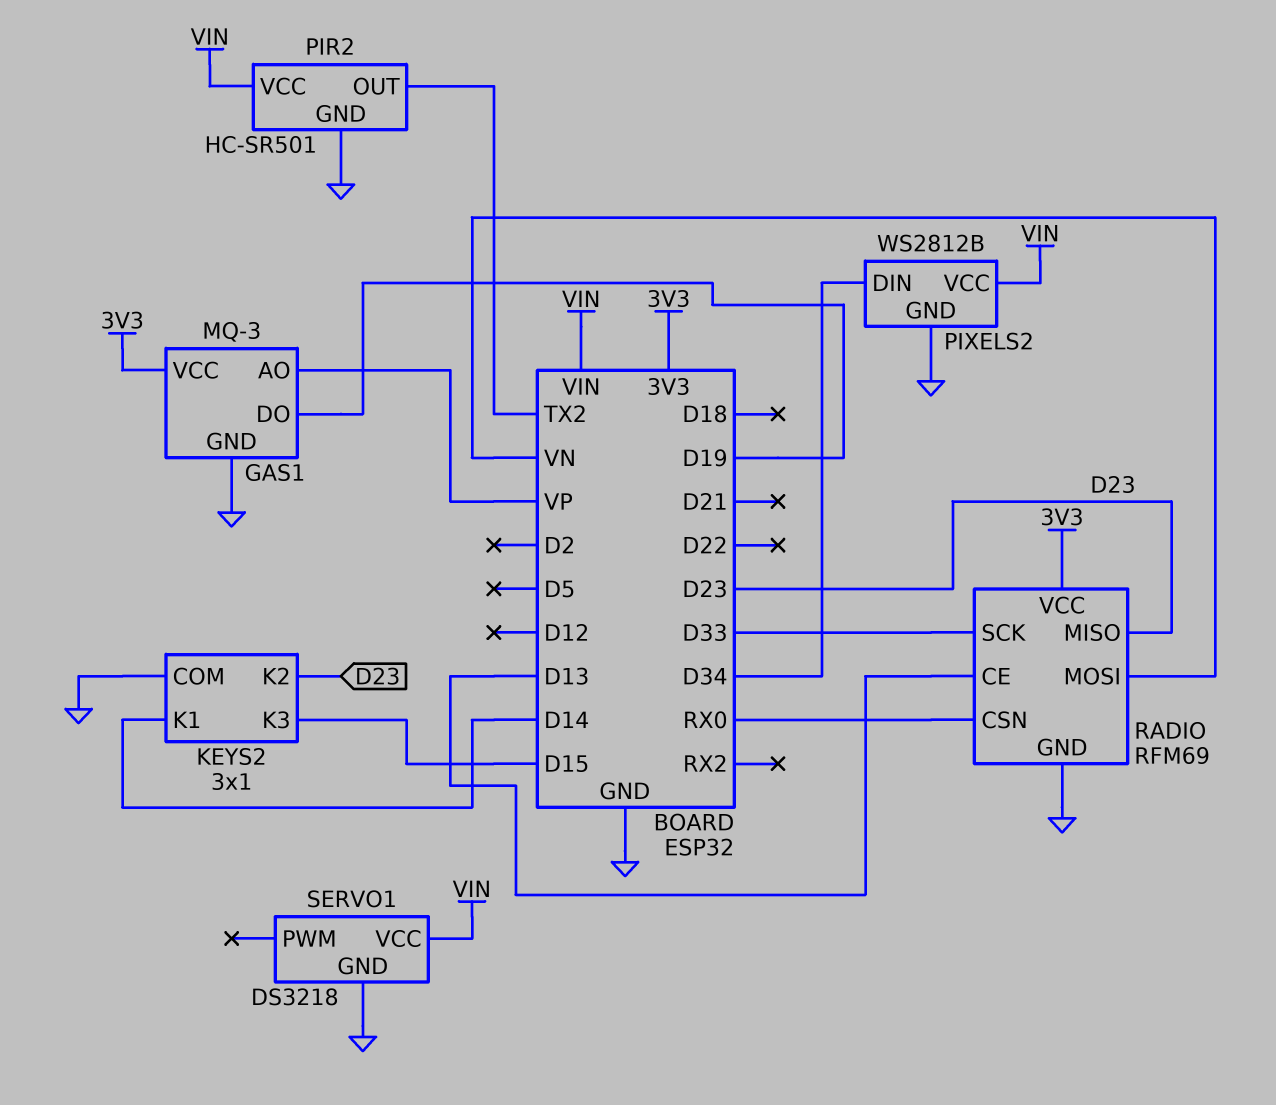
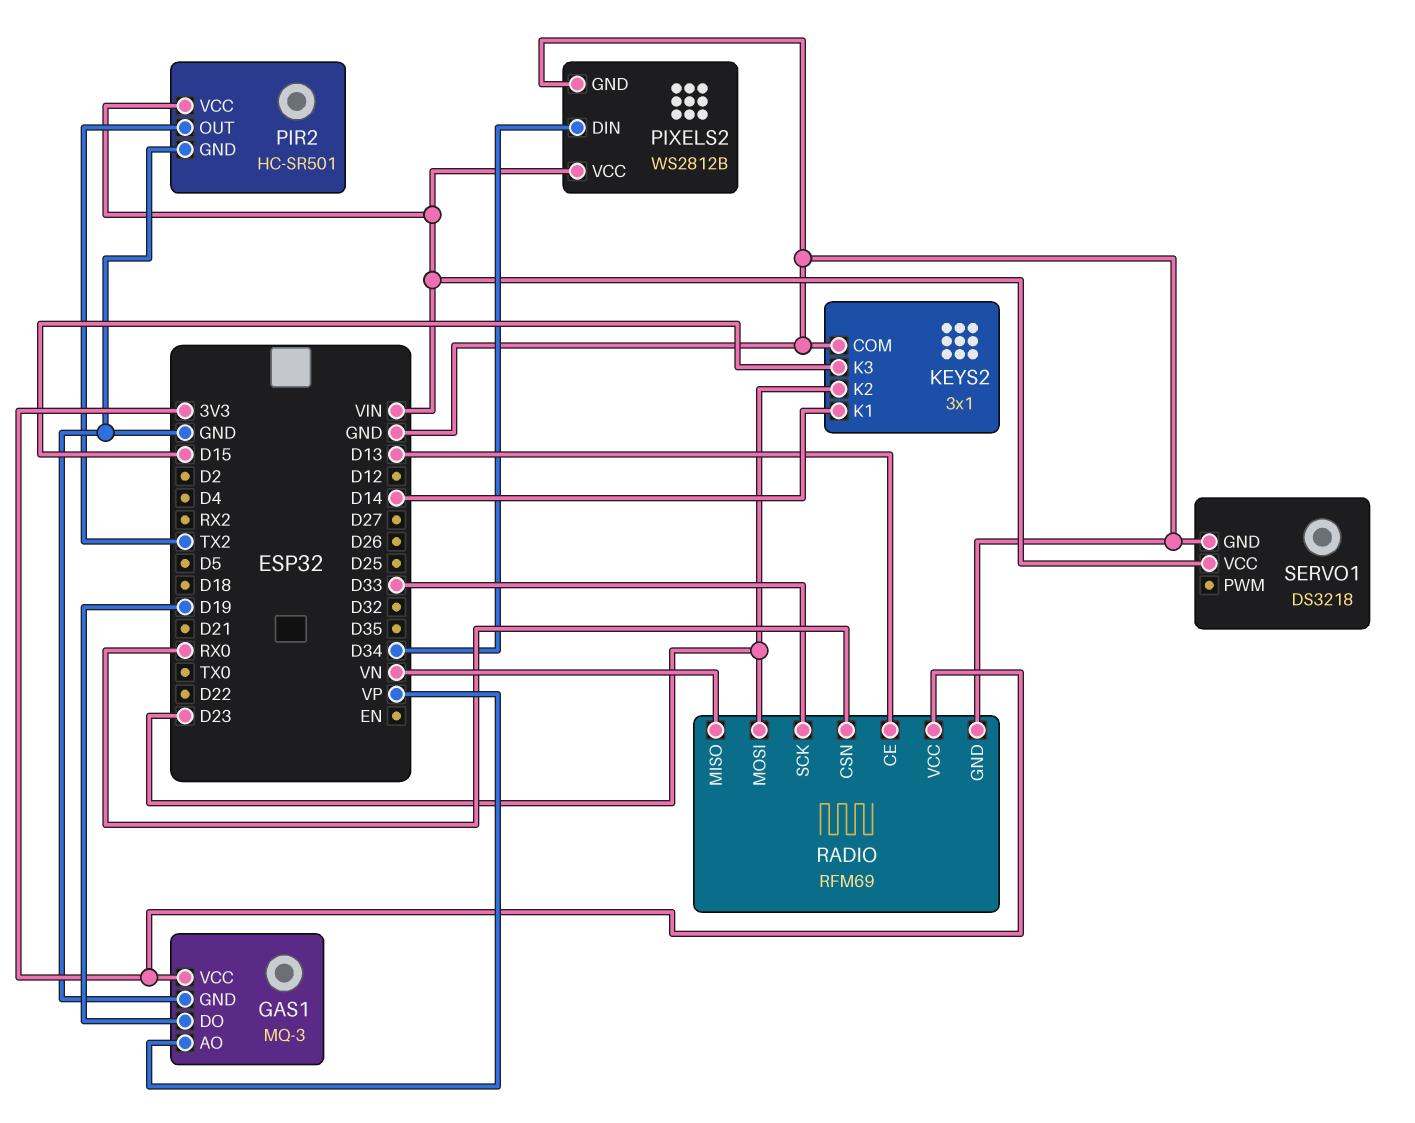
RADIO pin MISO: D23 -> VN
RADIO pin MOSI: VN -> D23

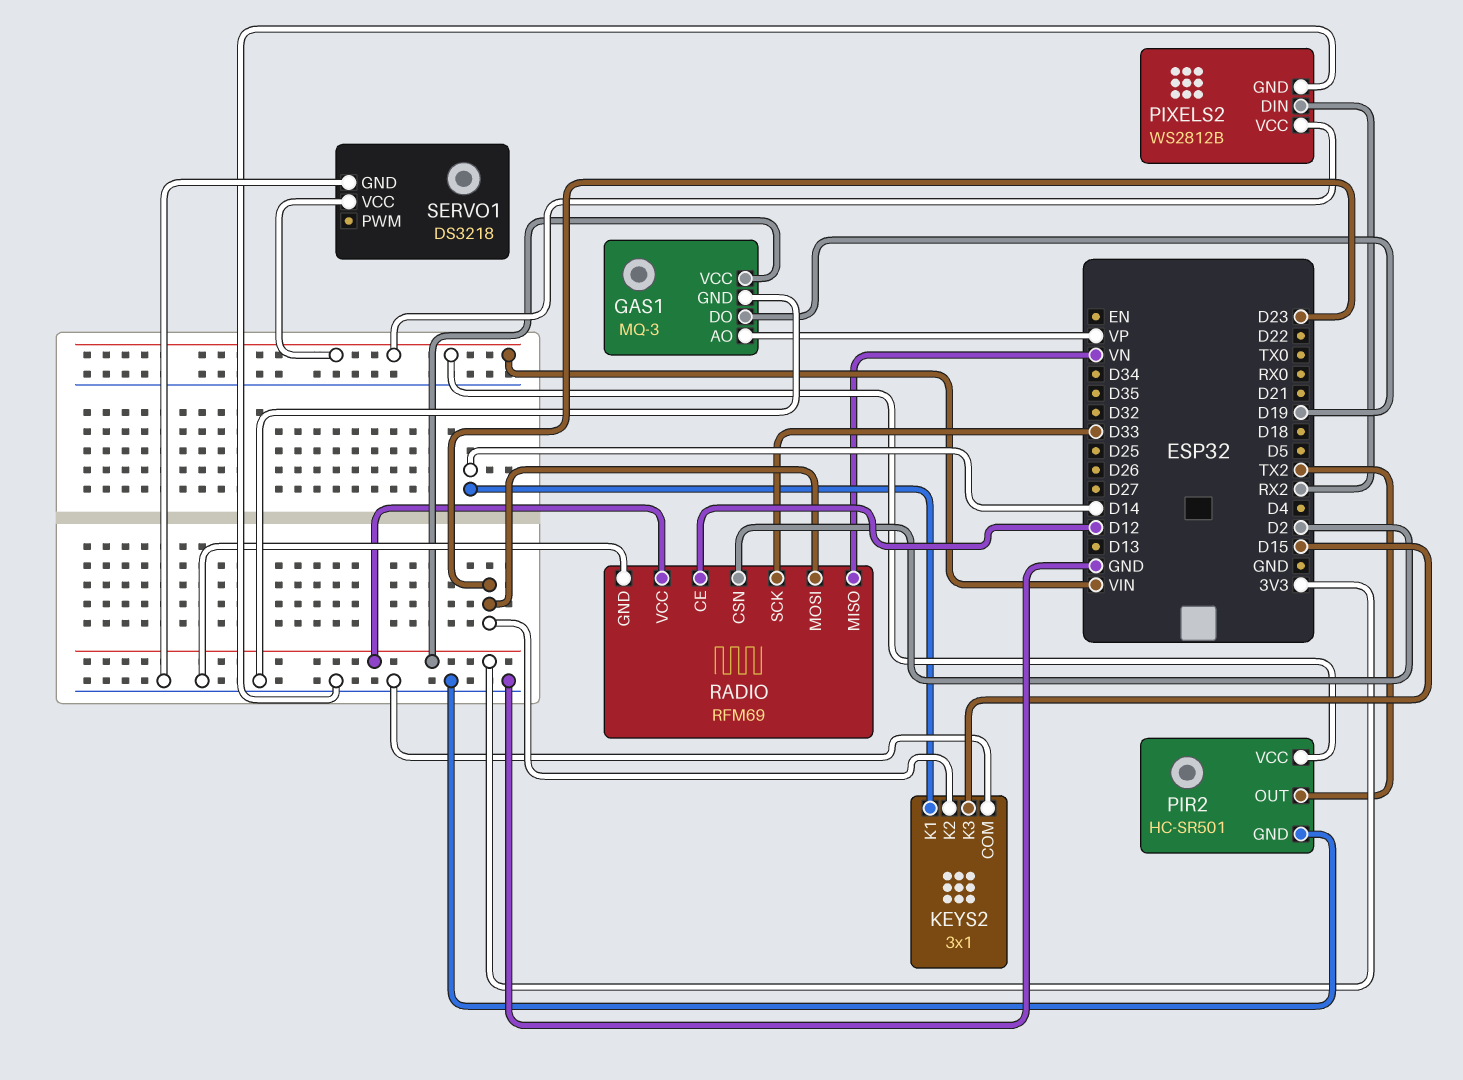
PIXELS2 pin DIN: D34 -> RX2
RADIO pin CE: D13 -> D12
RADIO pin CSN: RX0 -> D2

